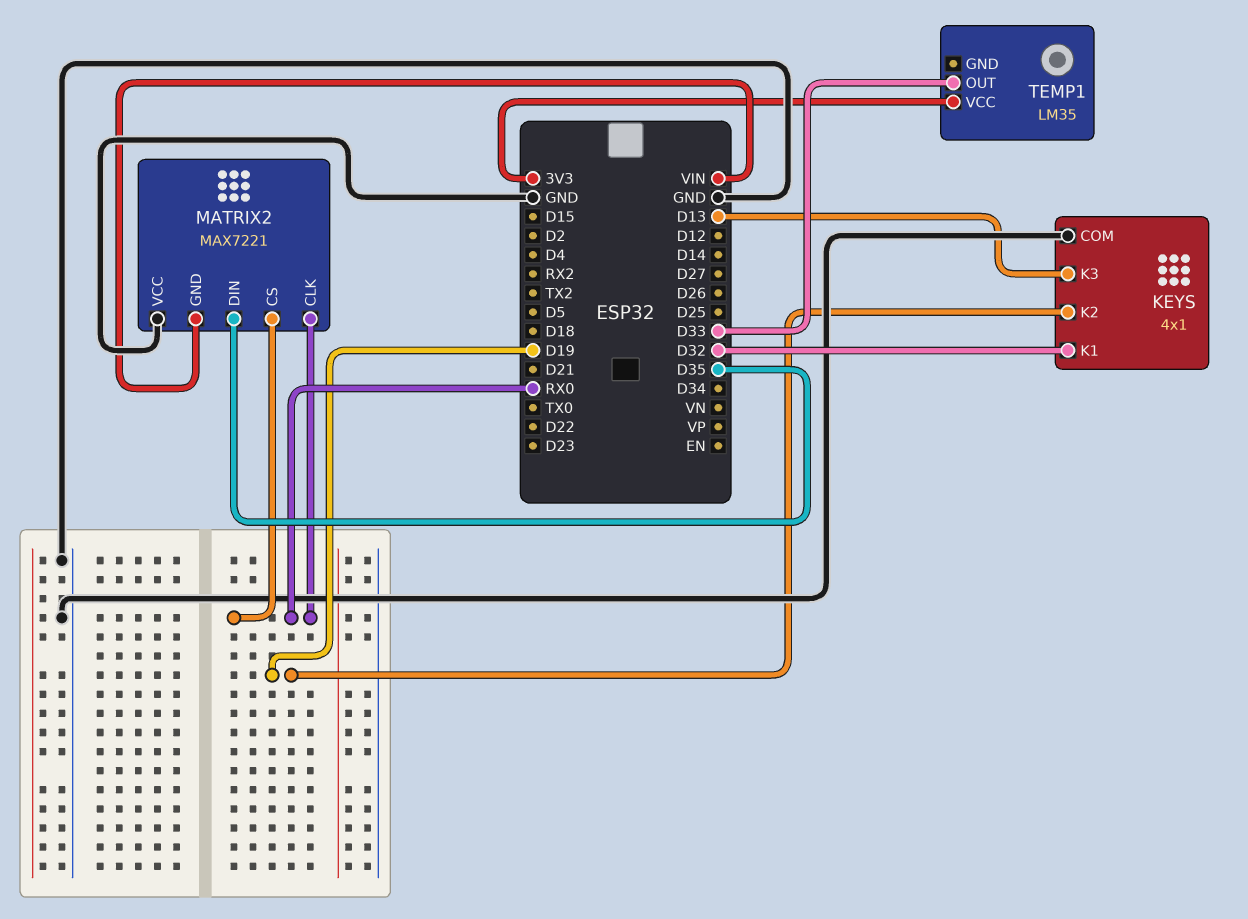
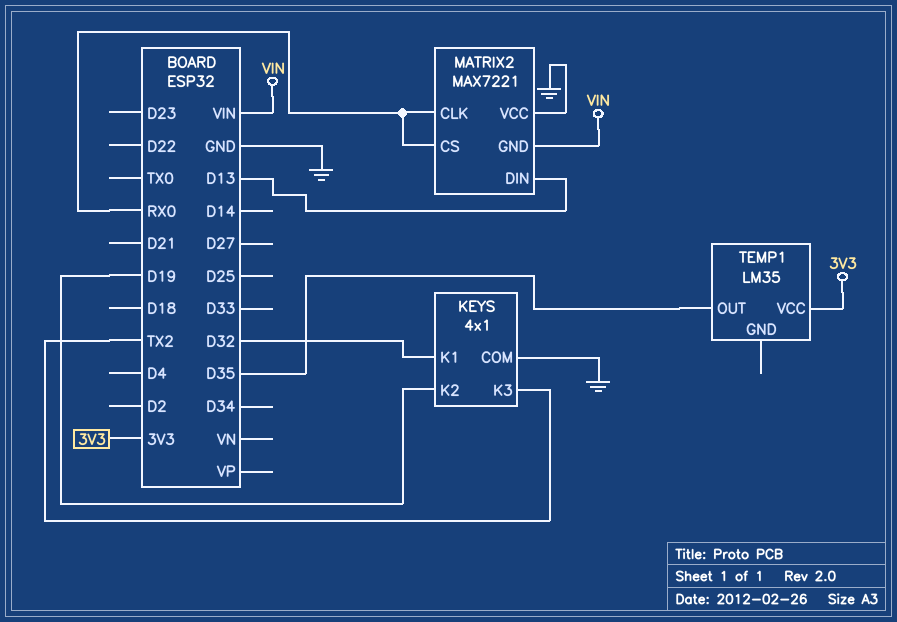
KEYS pin K3: D13 -> TX2
MATRIX2 pin DIN: D35 -> D13
TEMP1 pin OUT: D33 -> D35

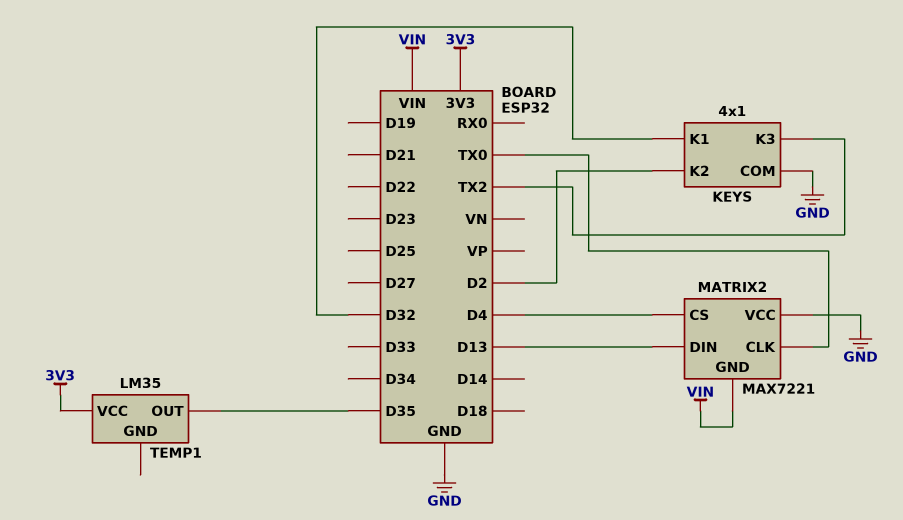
KEYS pin K2: D19 -> D2
MATRIX2 pin CLK: RX0 -> TX0
MATRIX2 pin CS: RX0 -> D4

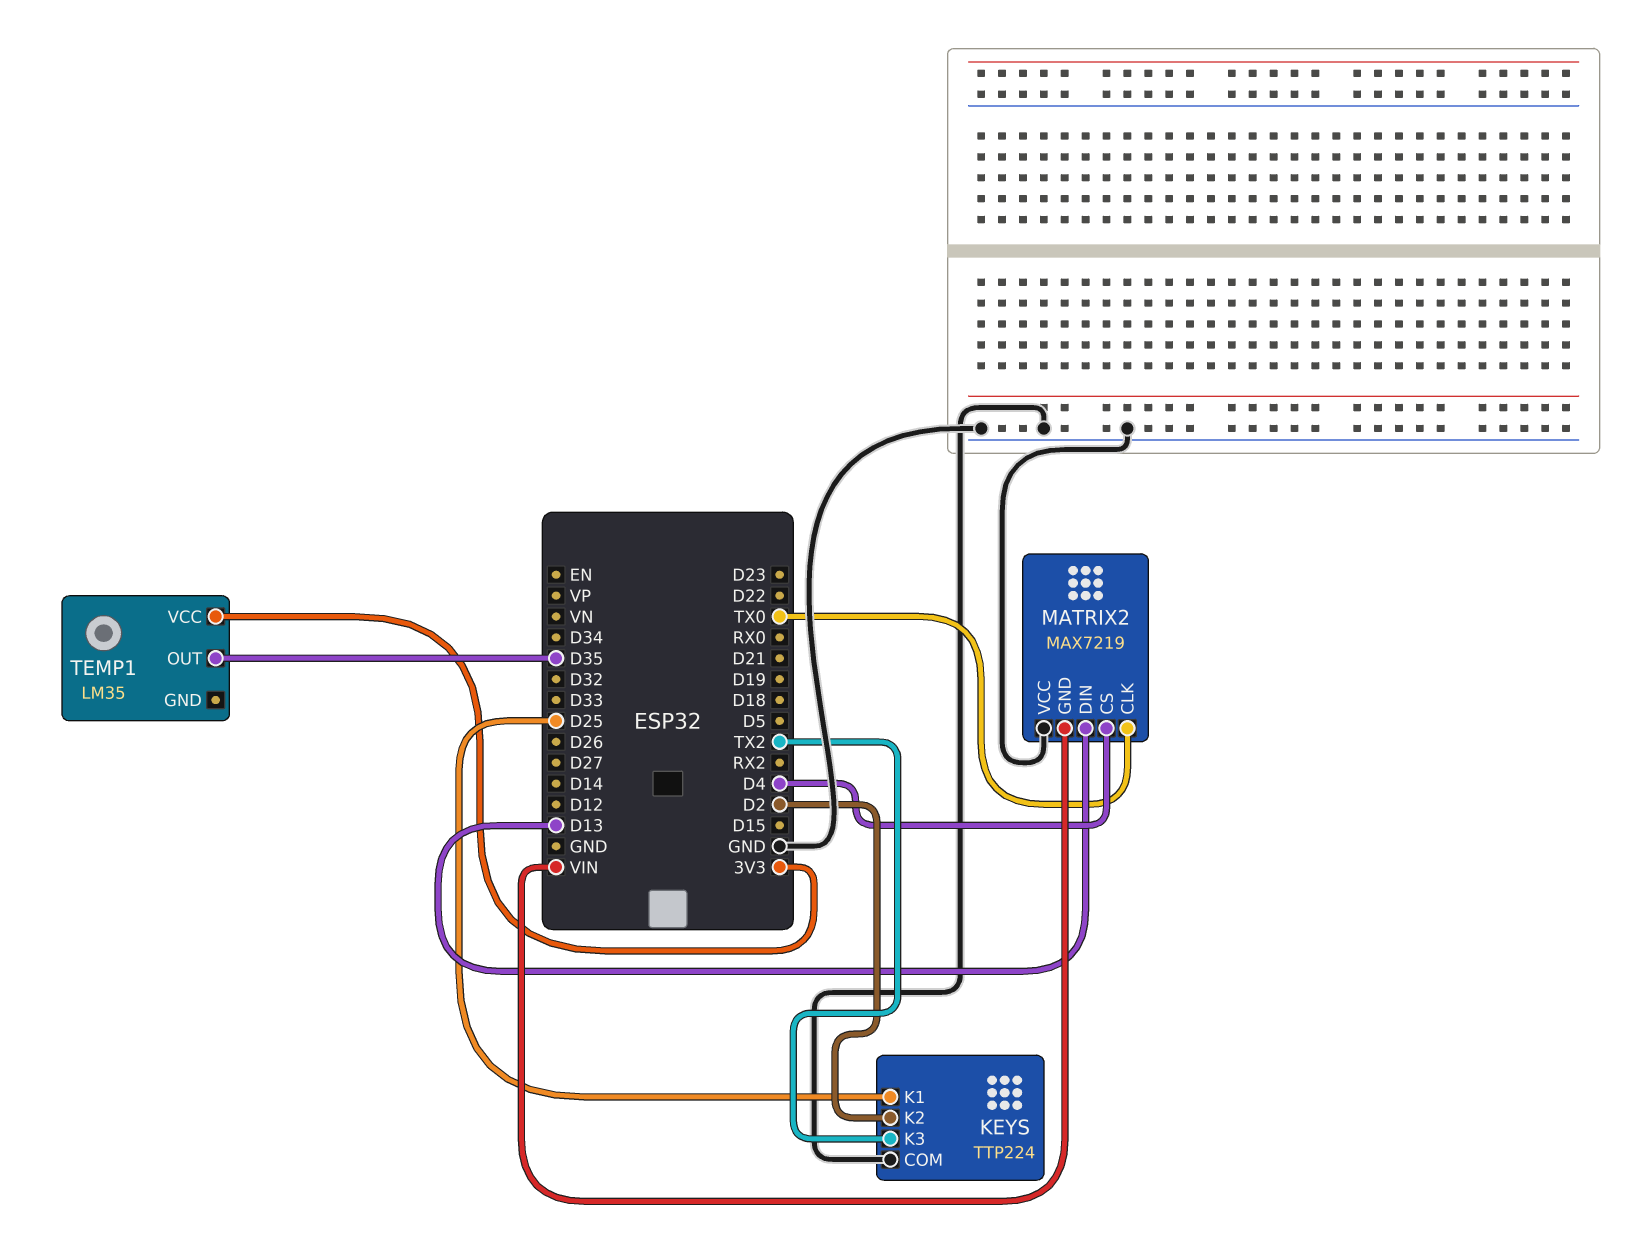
KEYS: 4x1 -> TTP224
KEYS pin K1: D32 -> D25
MATRIX2: MAX7221 -> MAX7219

